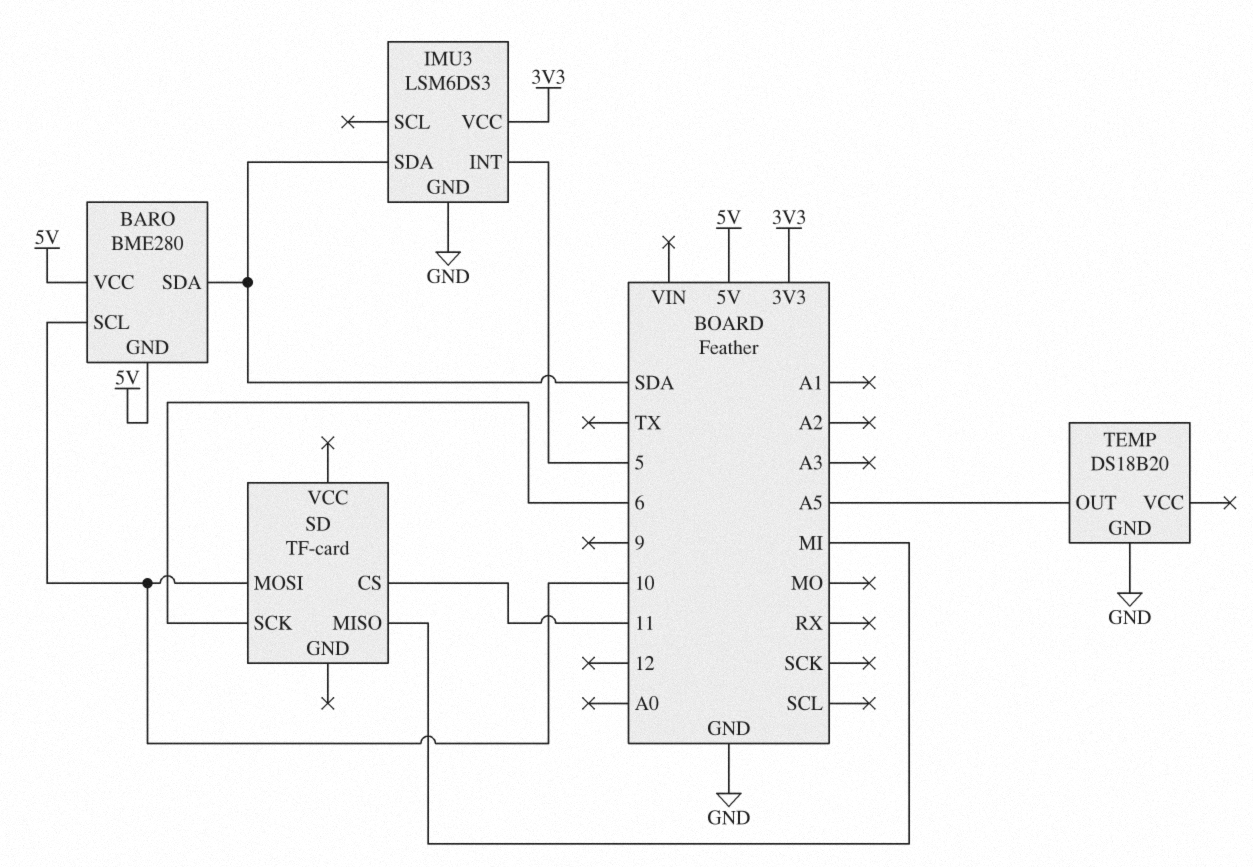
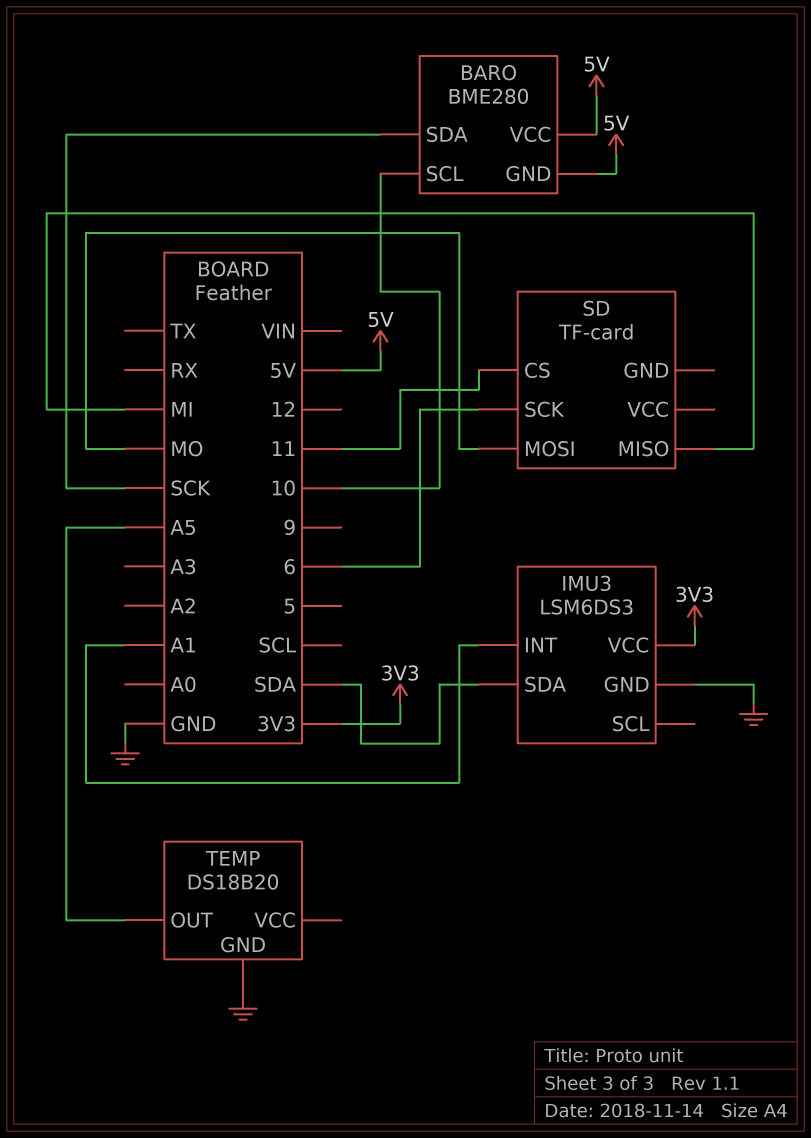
BARO pin SDA: SDA -> SCK
IMU3 pin INT: 5 -> A1
SD pin MOSI: 10 -> MO

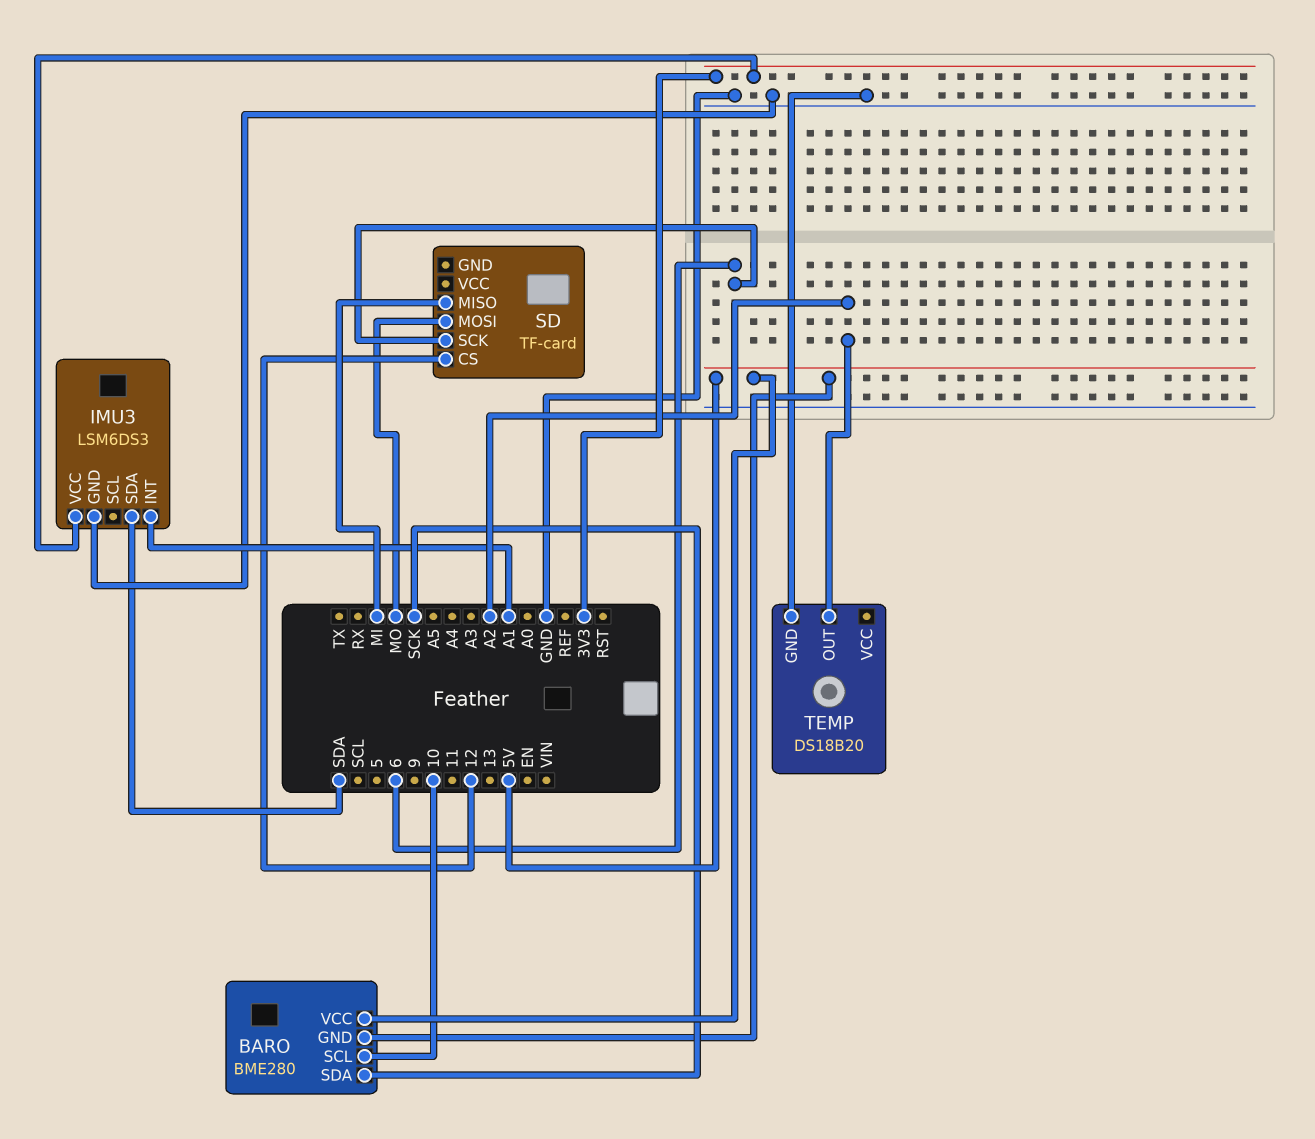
SD pin CS: 11 -> 12
TEMP pin OUT: A5 -> A2

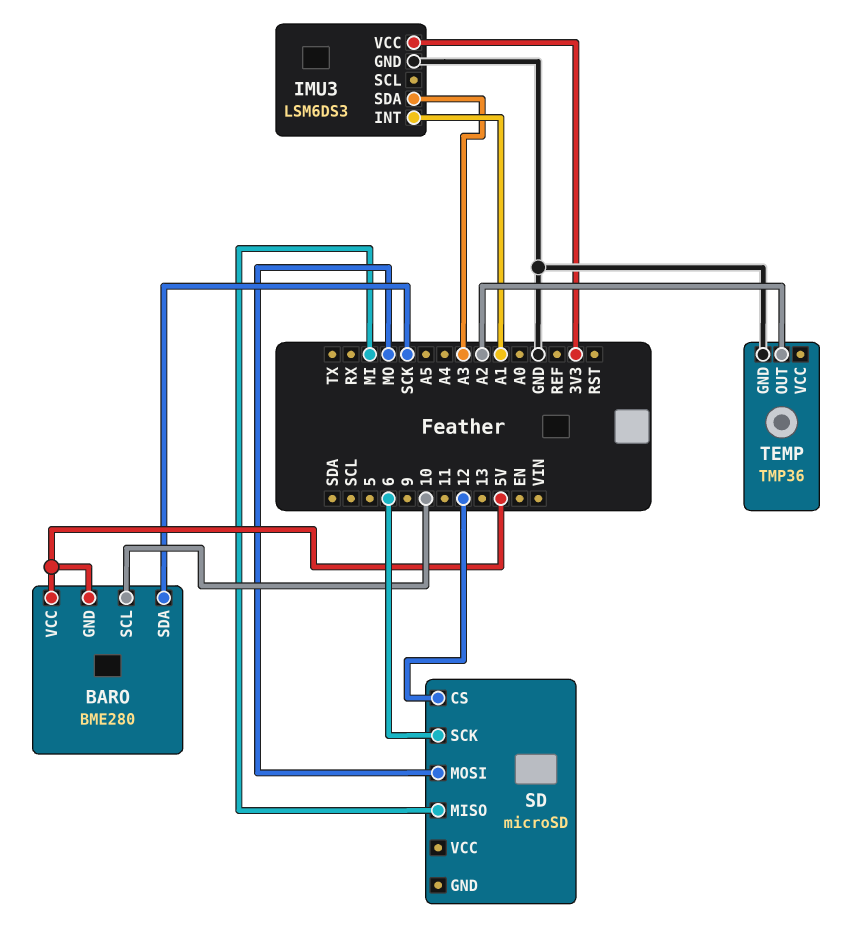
IMU3 pin SDA: SDA -> A3
SD: TF-card -> microSD
TEMP: DS18B20 -> TMP36

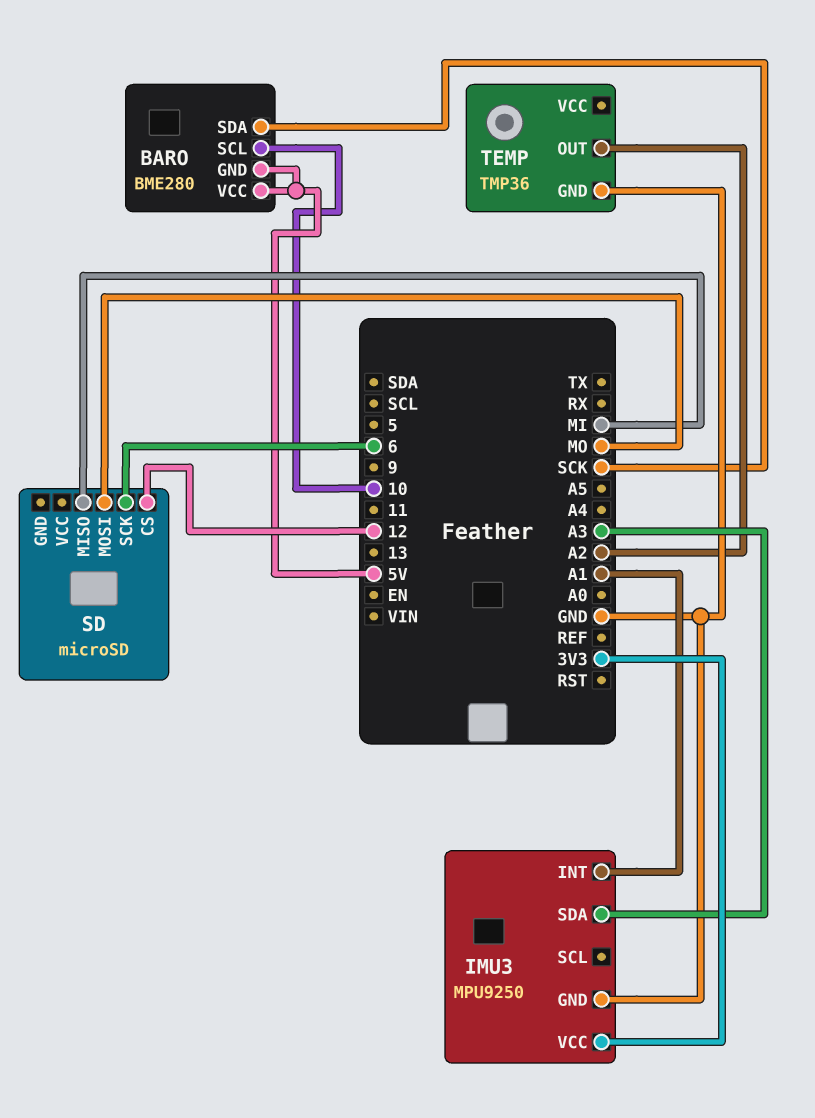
IMU3: LSM6DS3 -> MPU9250

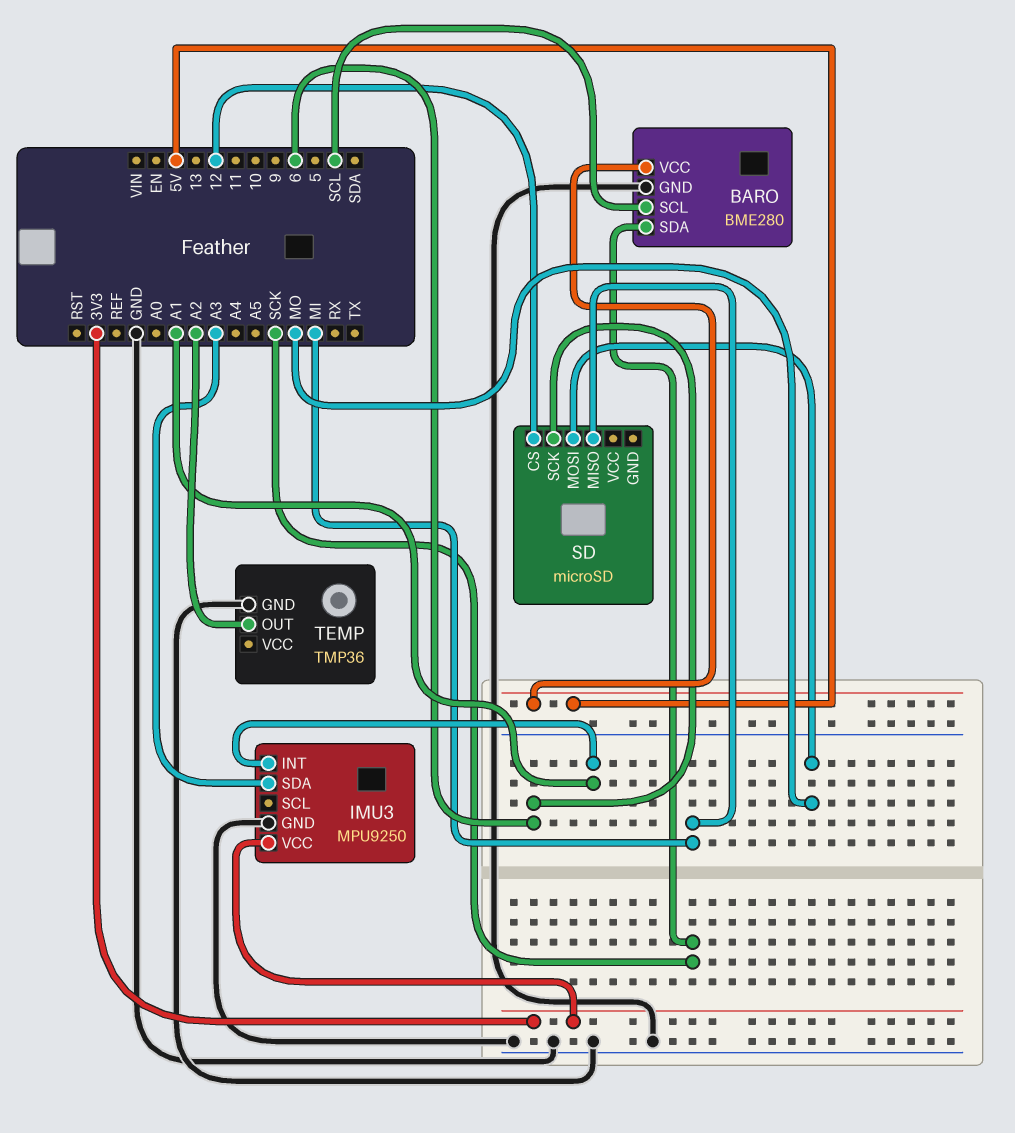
BARO pin GND: 5V -> GND
BARO pin SCL: 10 -> SCL

